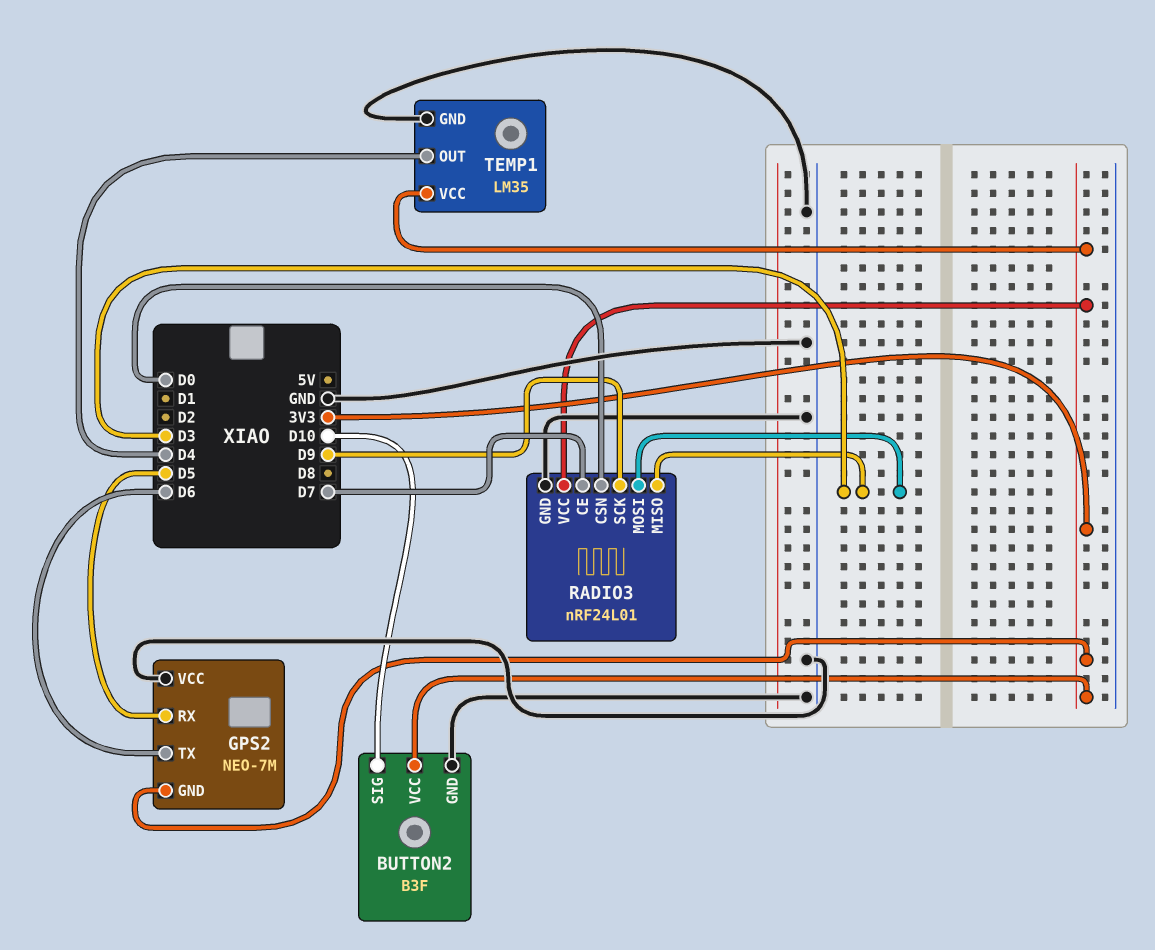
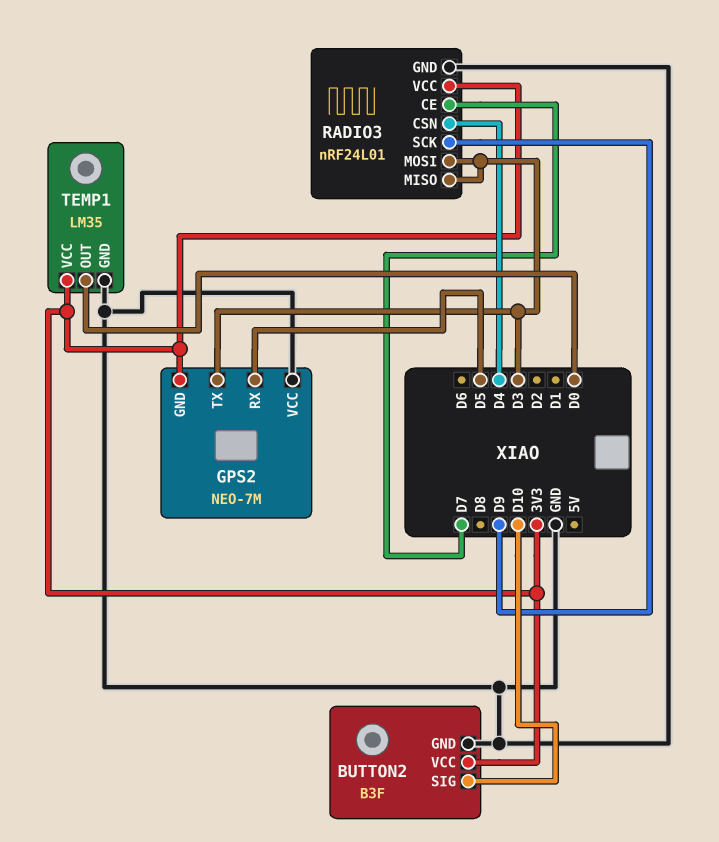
GPS2 pin TX: D6 -> D3
RADIO3 pin CSN: D0 -> D4
TEMP1 pin OUT: D4 -> D0

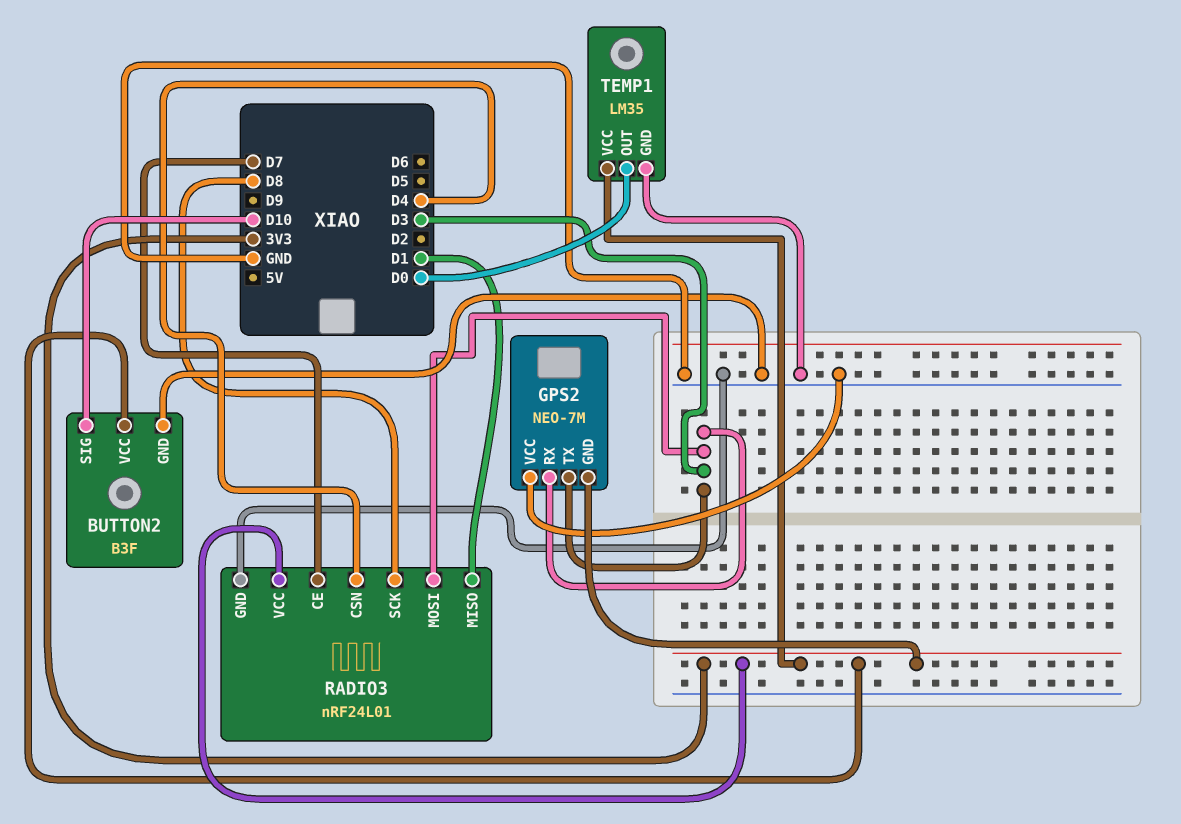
GPS2 pin RX: D5 -> D3
RADIO3 pin MISO: D3 -> D1
RADIO3 pin SCK: D9 -> D8

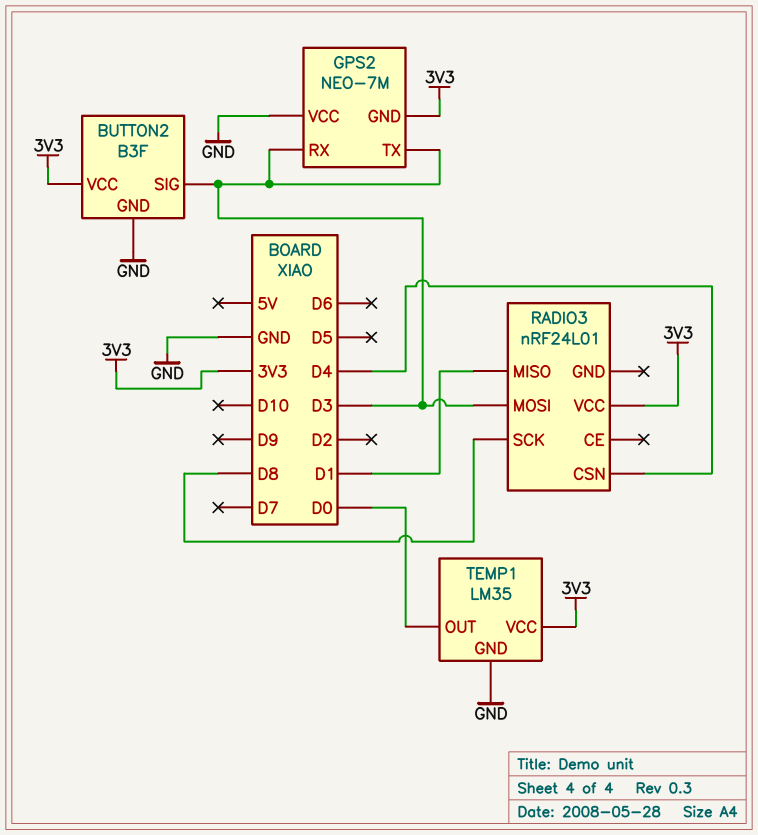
BUTTON2 pin SIG: D10 -> D3
RADIO3 pin CE: D7 -> none
RADIO3 pin GND: GND -> none

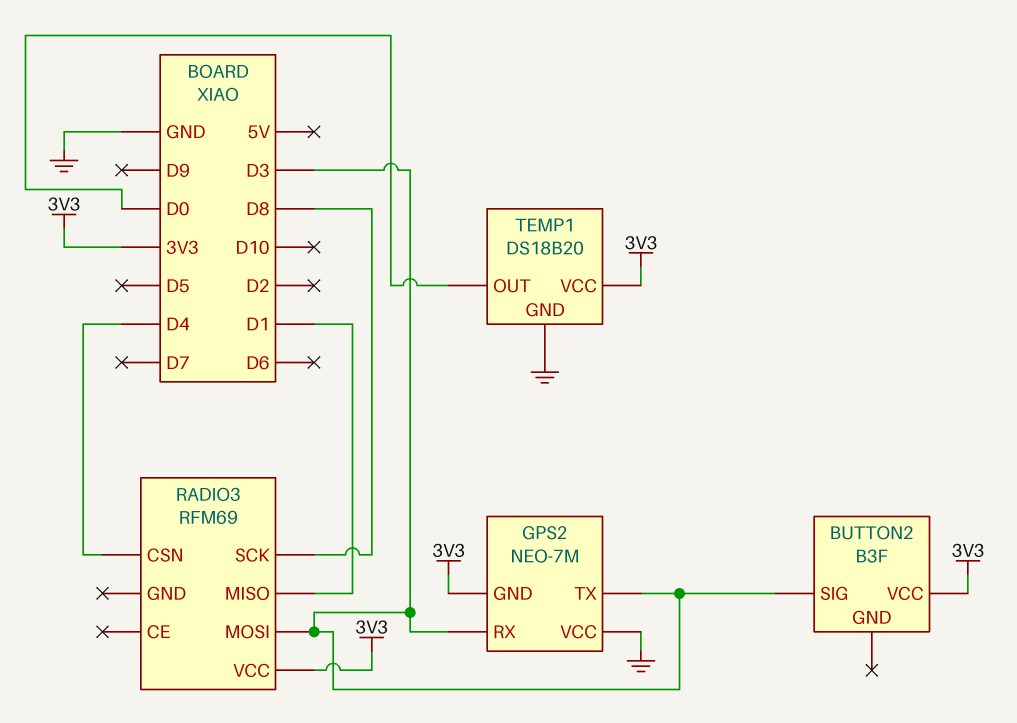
BUTTON2 pin GND: GND -> none
RADIO3: nRF24L01 -> RFM69
TEMP1: LM35 -> DS18B20

